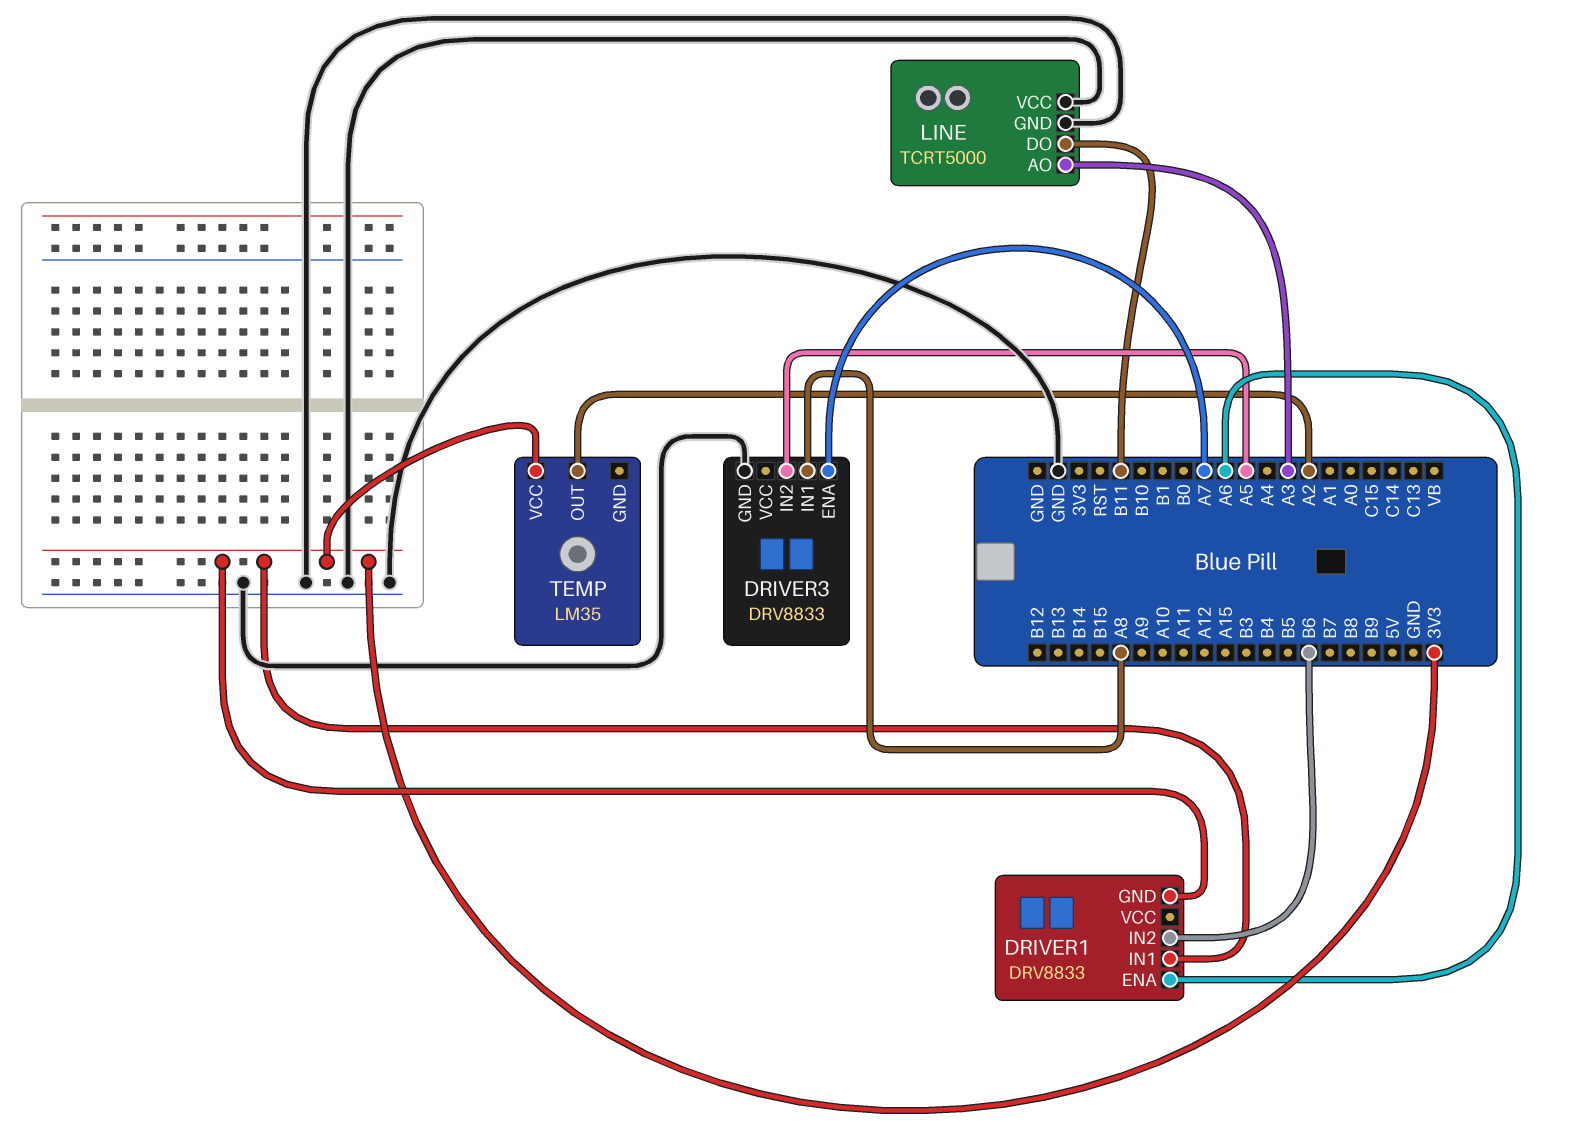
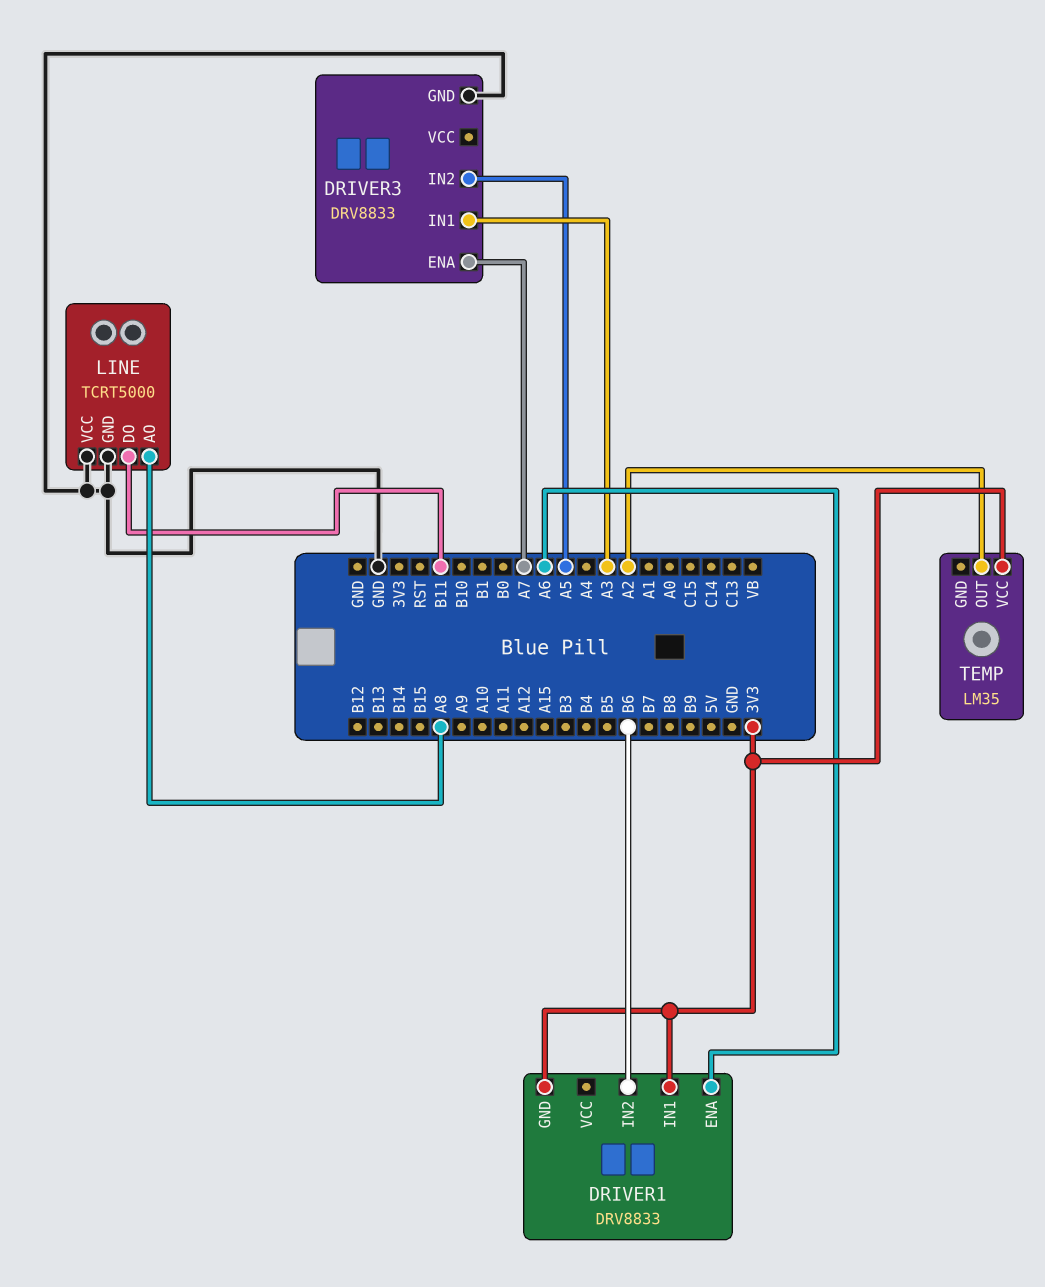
DRIVER3 pin IN1: A8 -> A3
LINE pin AO: A3 -> A8

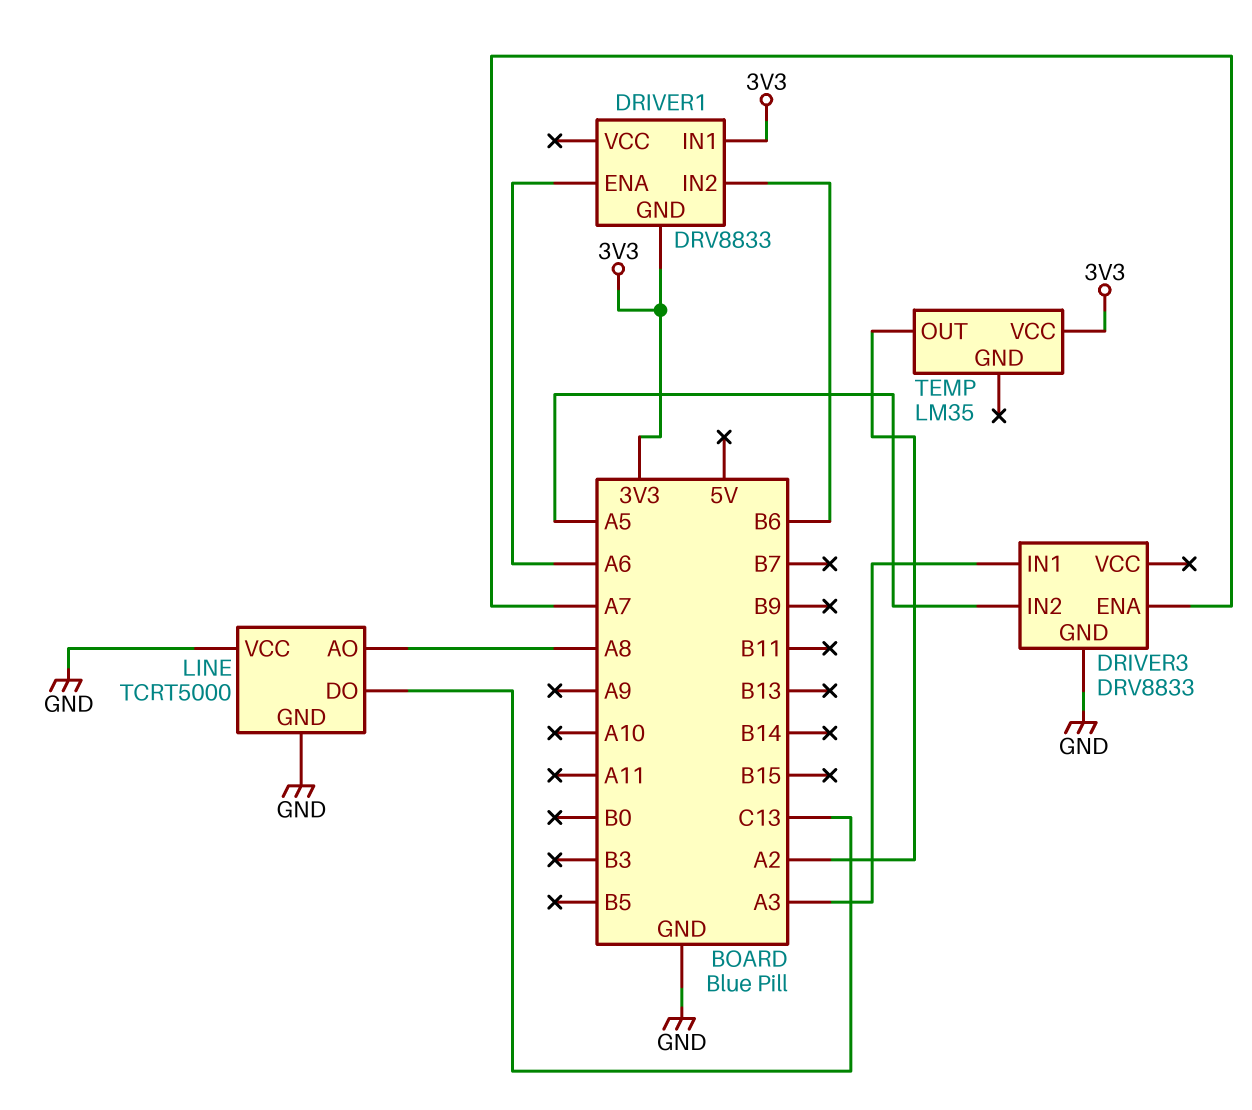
LINE pin DO: B11 -> C13

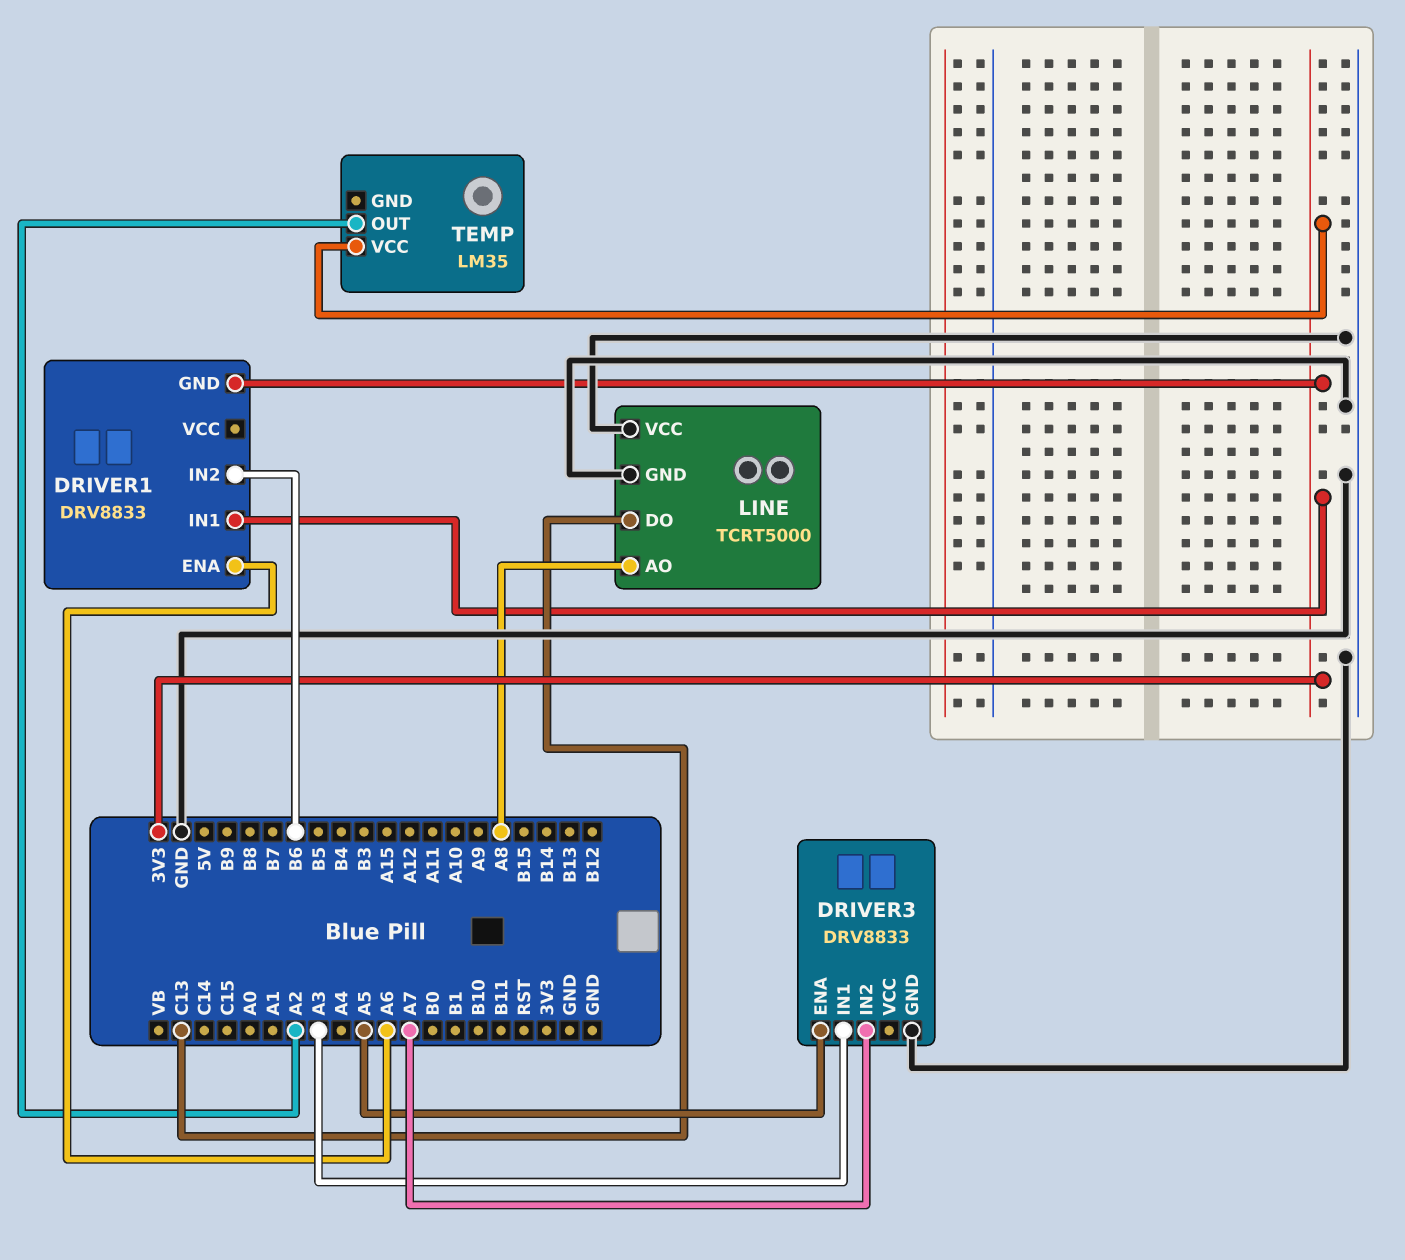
DRIVER3 pin ENA: A7 -> A5
DRIVER3 pin IN2: A5 -> A7

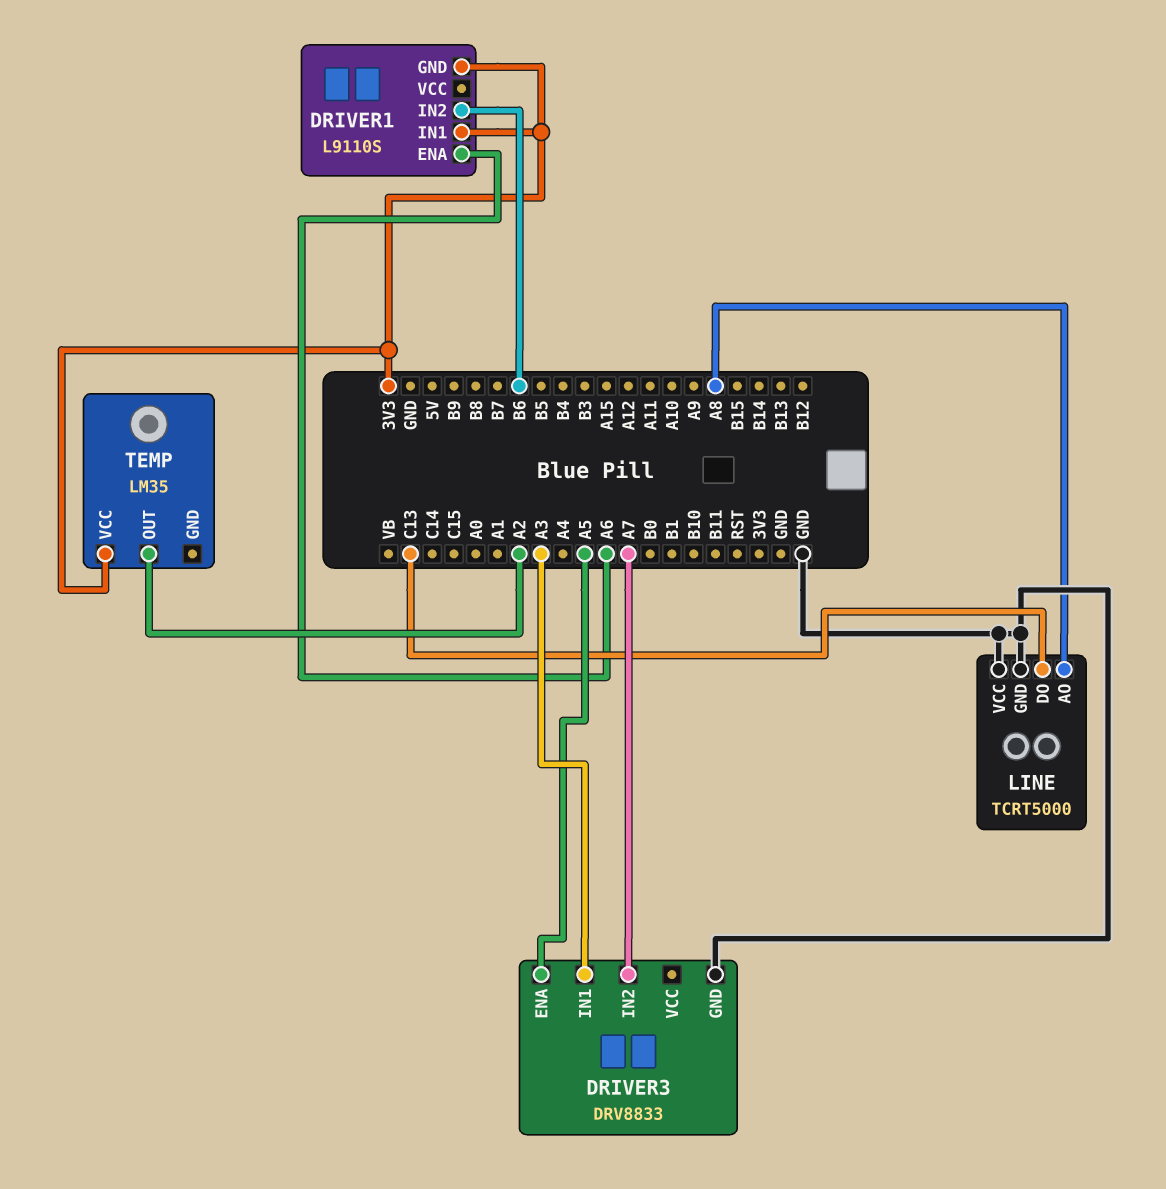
DRIVER1: DRV8833 -> L9110S

